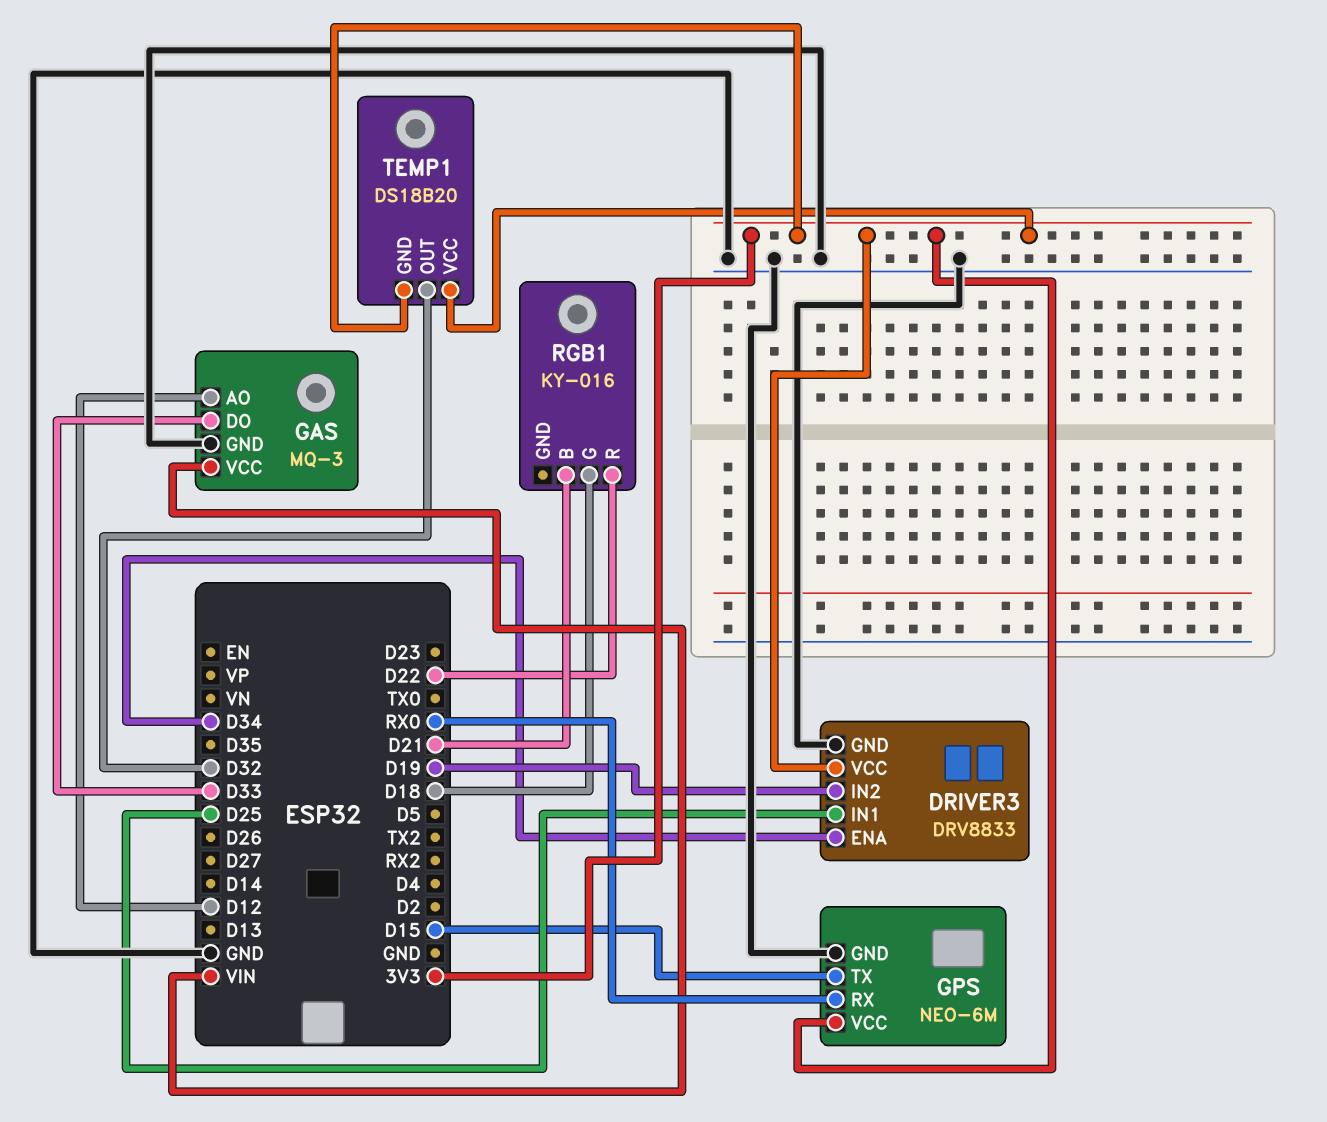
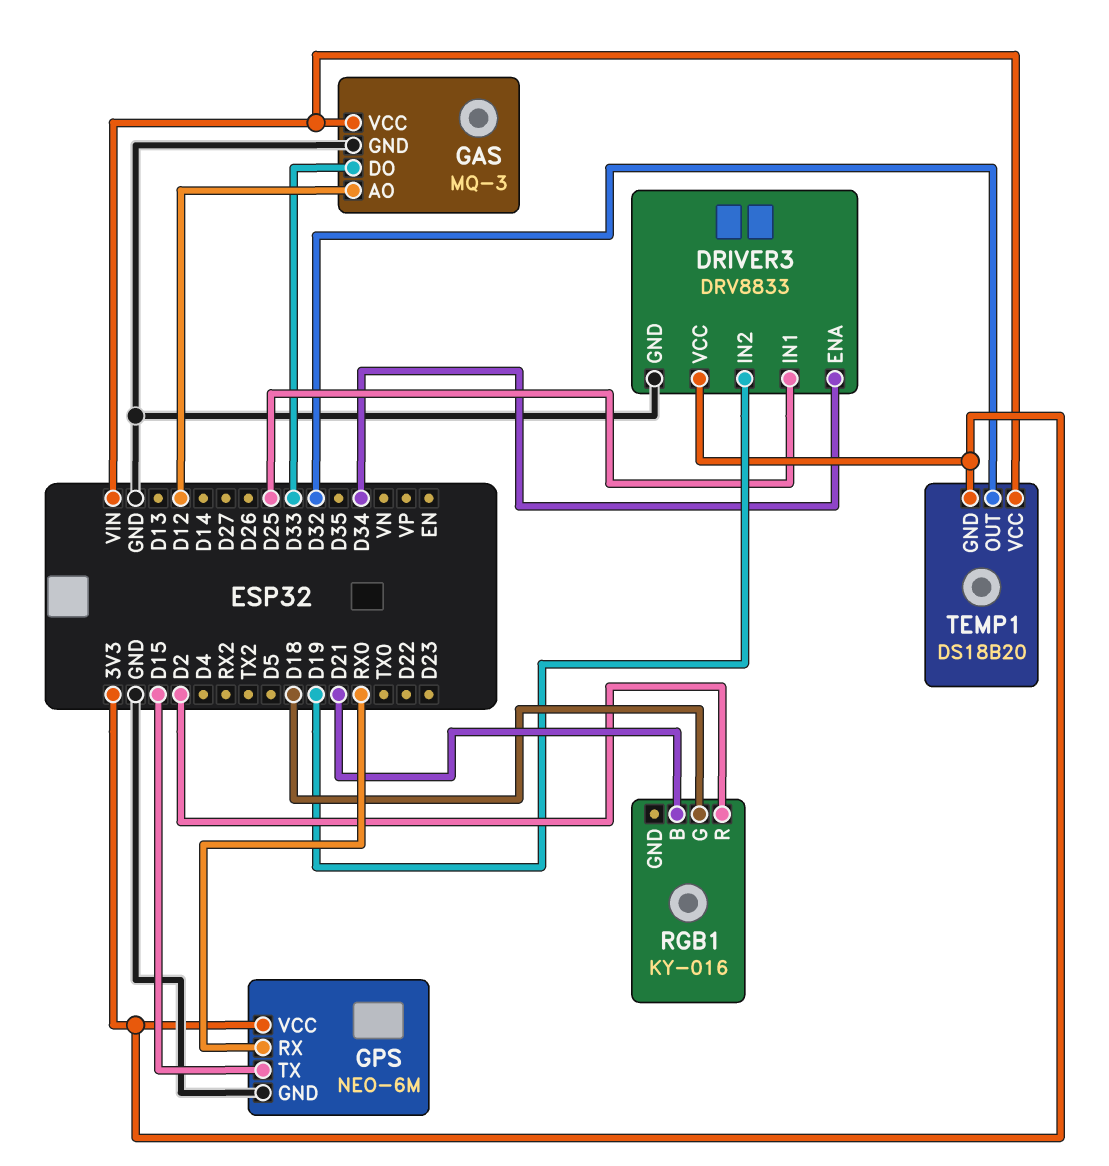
RGB1 pin R: D22 -> D2
TEMP1 pin VCC: 3V3 -> VIN

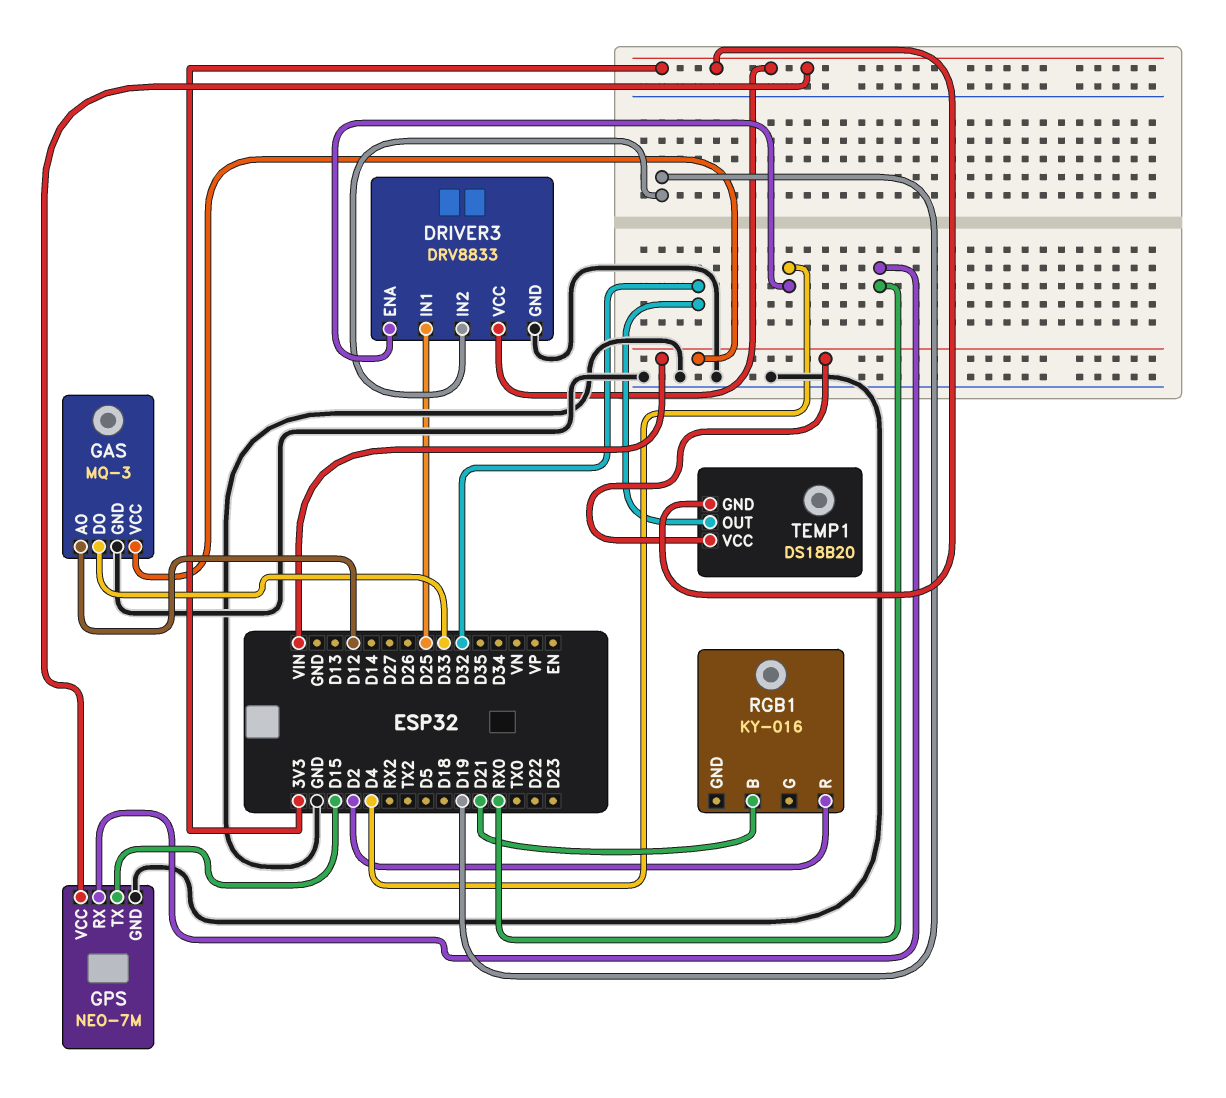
DRIVER3 pin ENA: D34 -> D4
GPS: NEO-6M -> NEO-7M
RGB1 pin G: D18 -> none

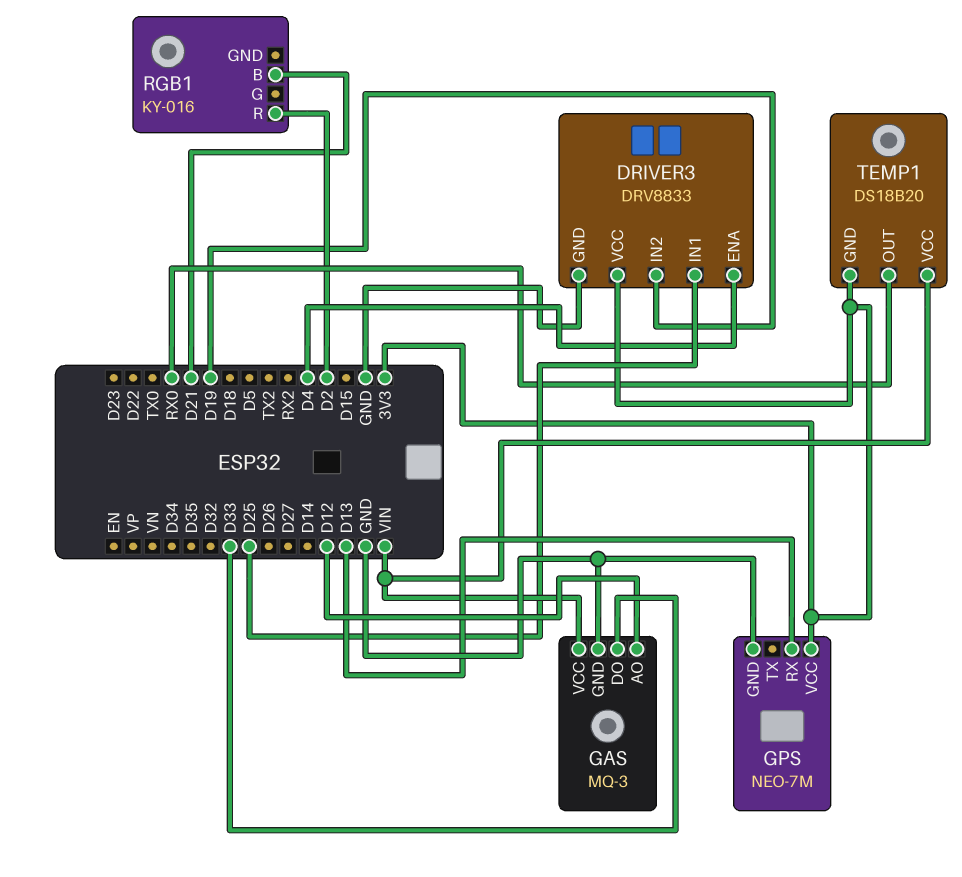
GPS pin RX: RX0 -> D13
GPS pin TX: D15 -> none
TEMP1 pin OUT: D32 -> RX0

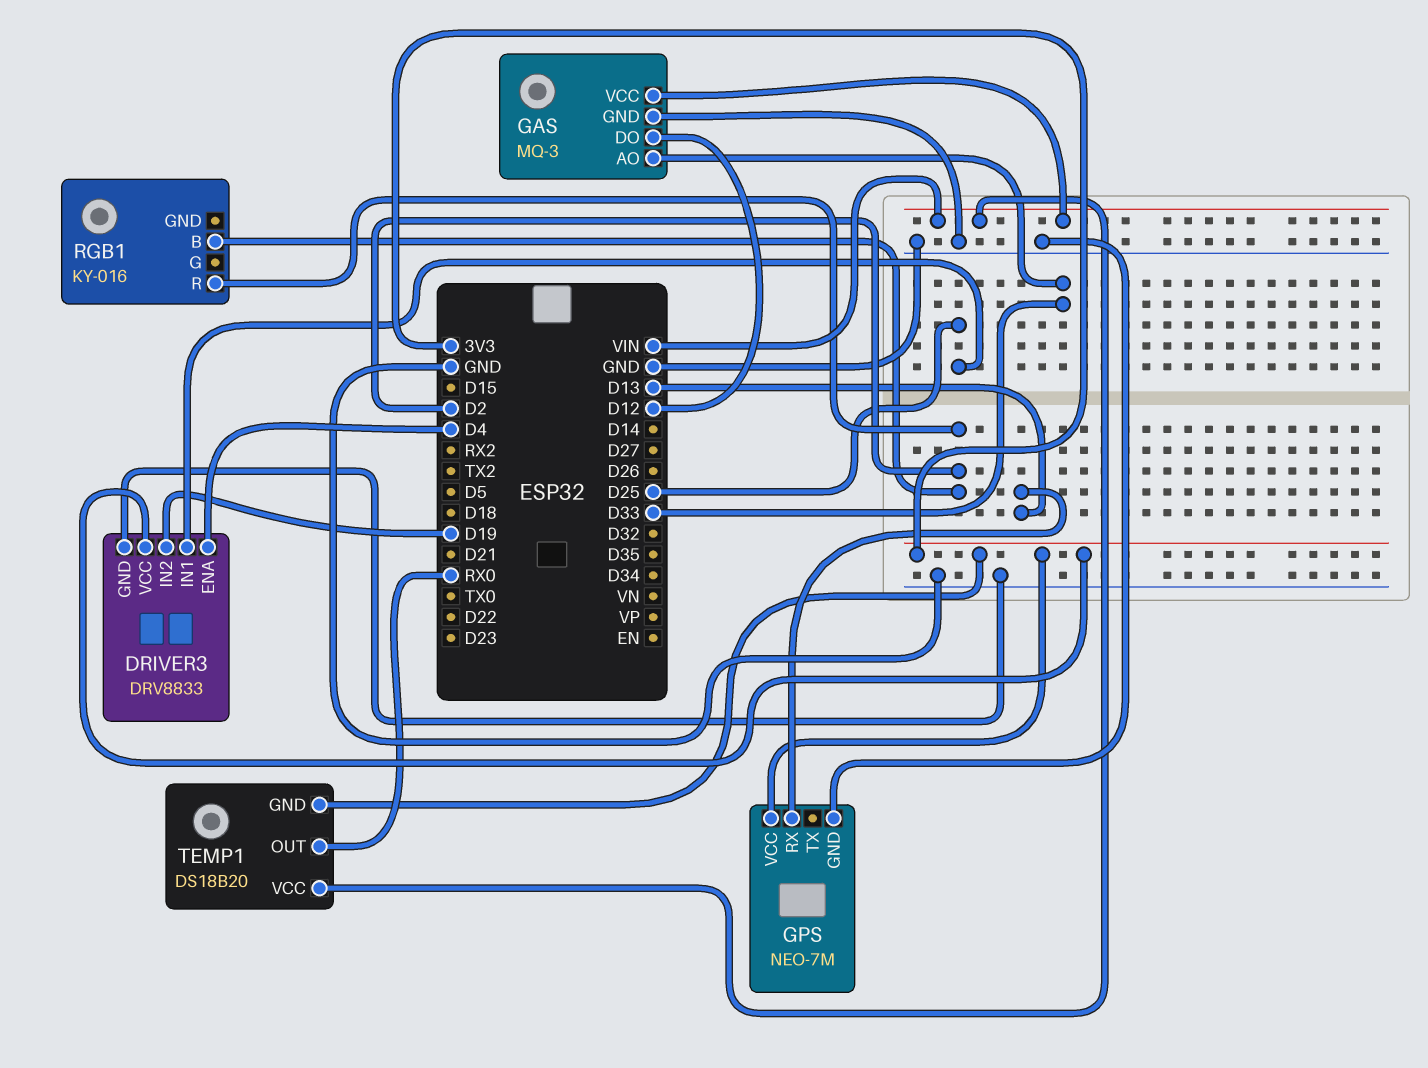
GAS pin AO: D12 -> D33
GAS pin DO: D33 -> D12
RGB1 pin B: D21 -> D2

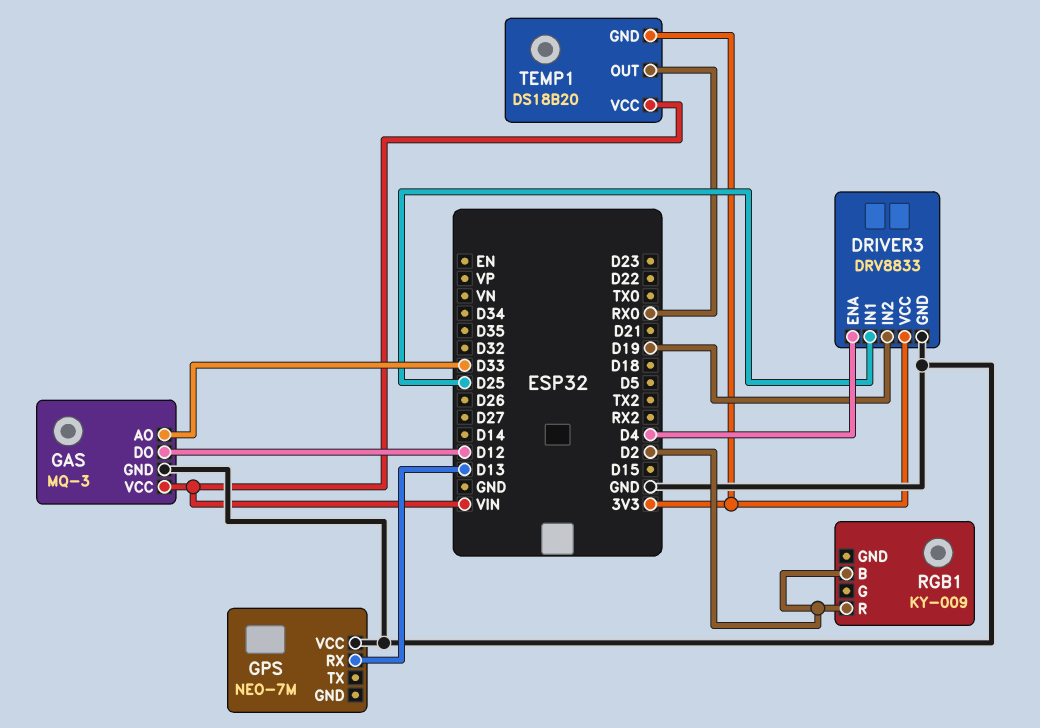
GPS pin GND: GND -> none
GPS pin VCC: 3V3 -> GND
RGB1: KY-016 -> KY-009

